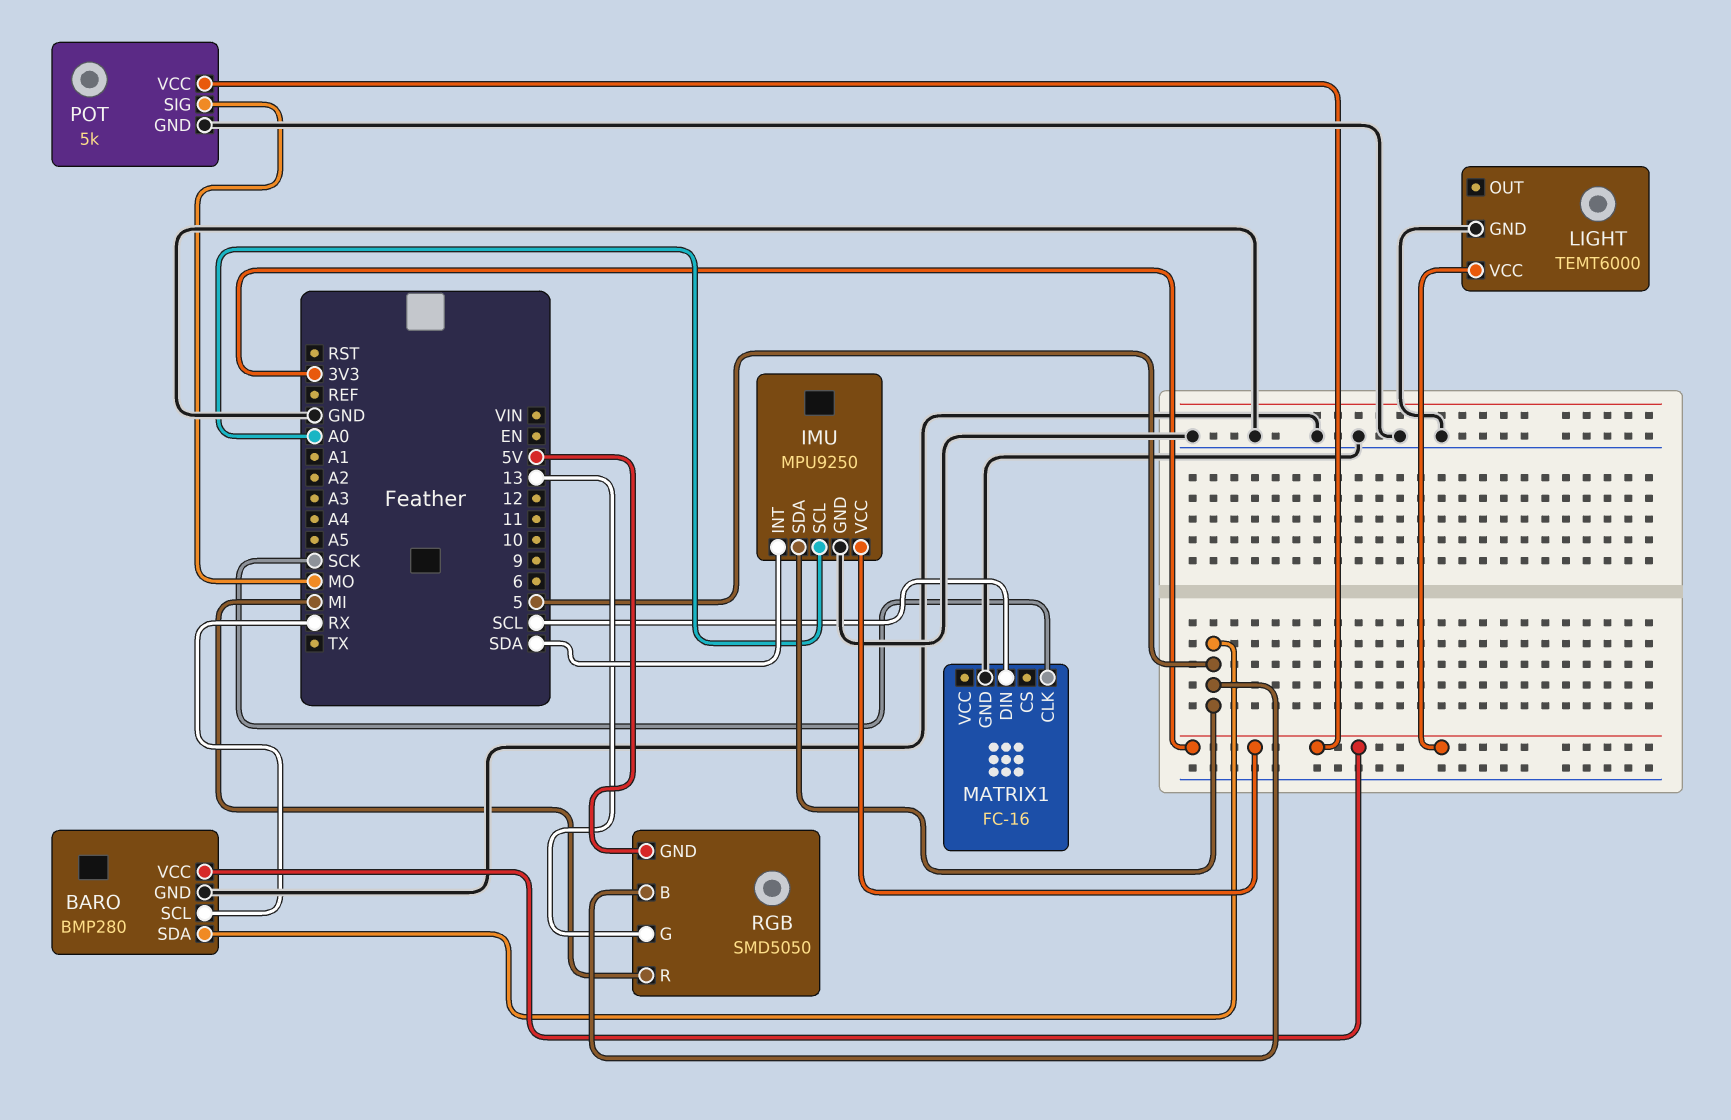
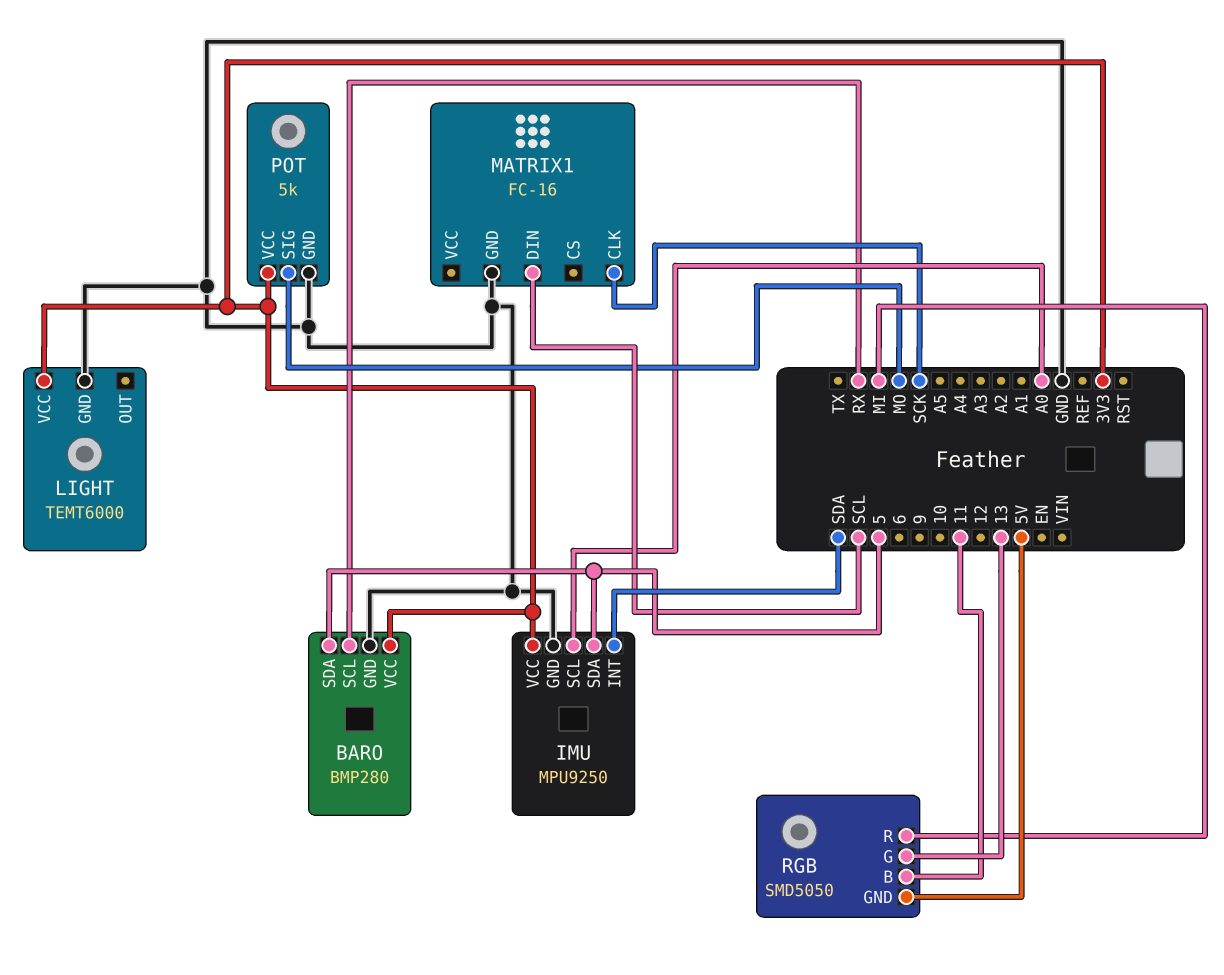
RGB pin B: 5 -> 11

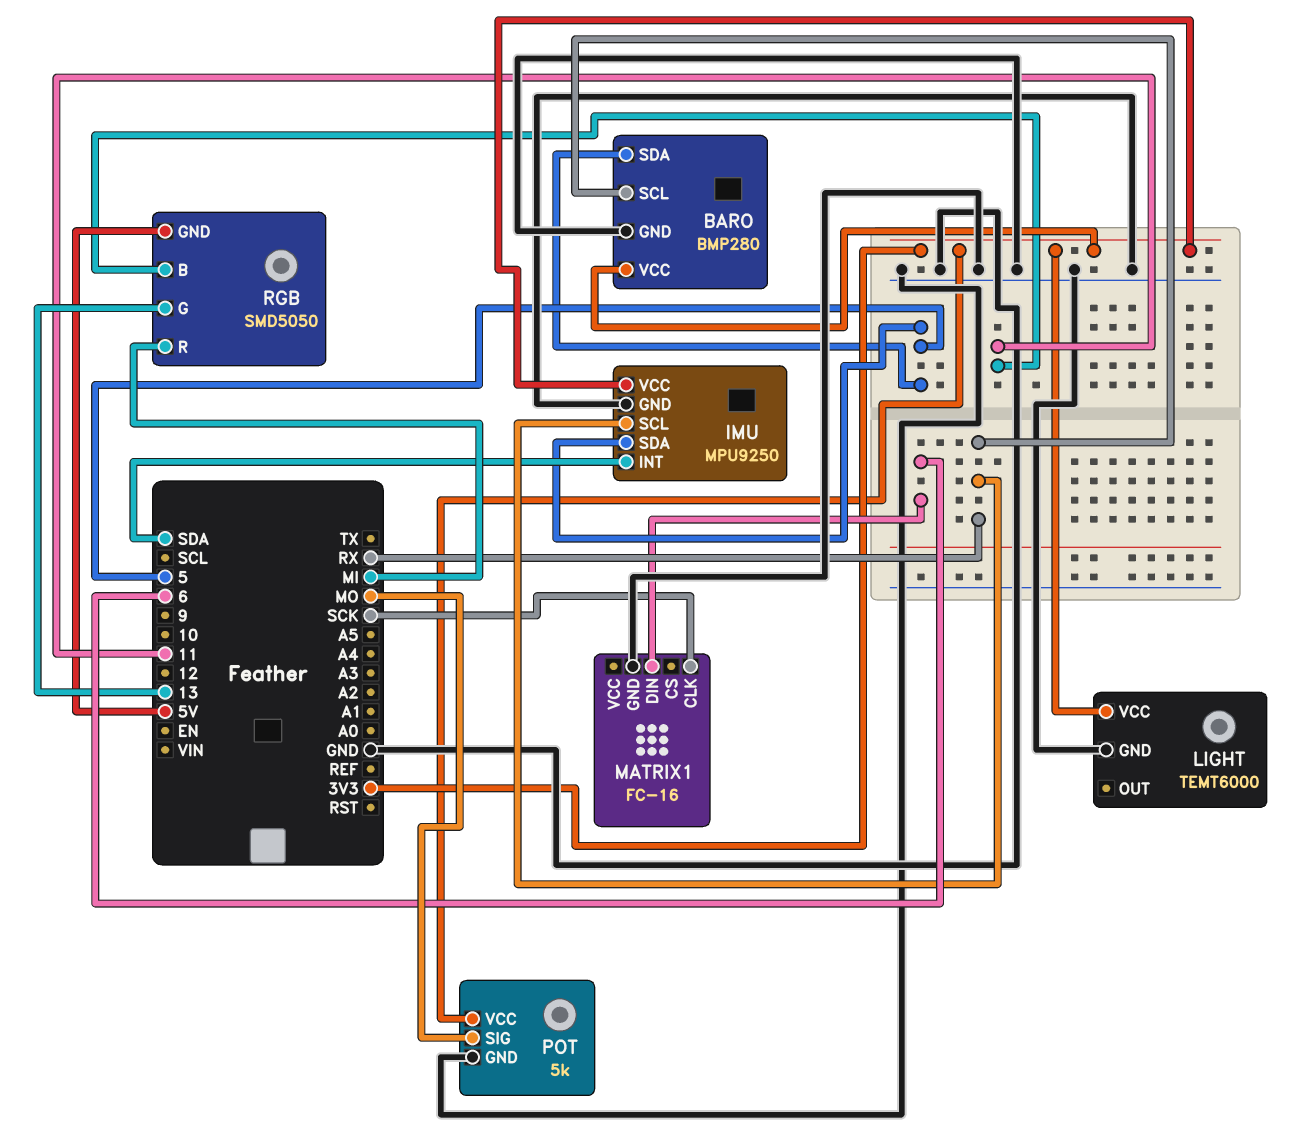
IMU pin SCL: A0 -> RX
MATRIX1 pin DIN: SCL -> 6

